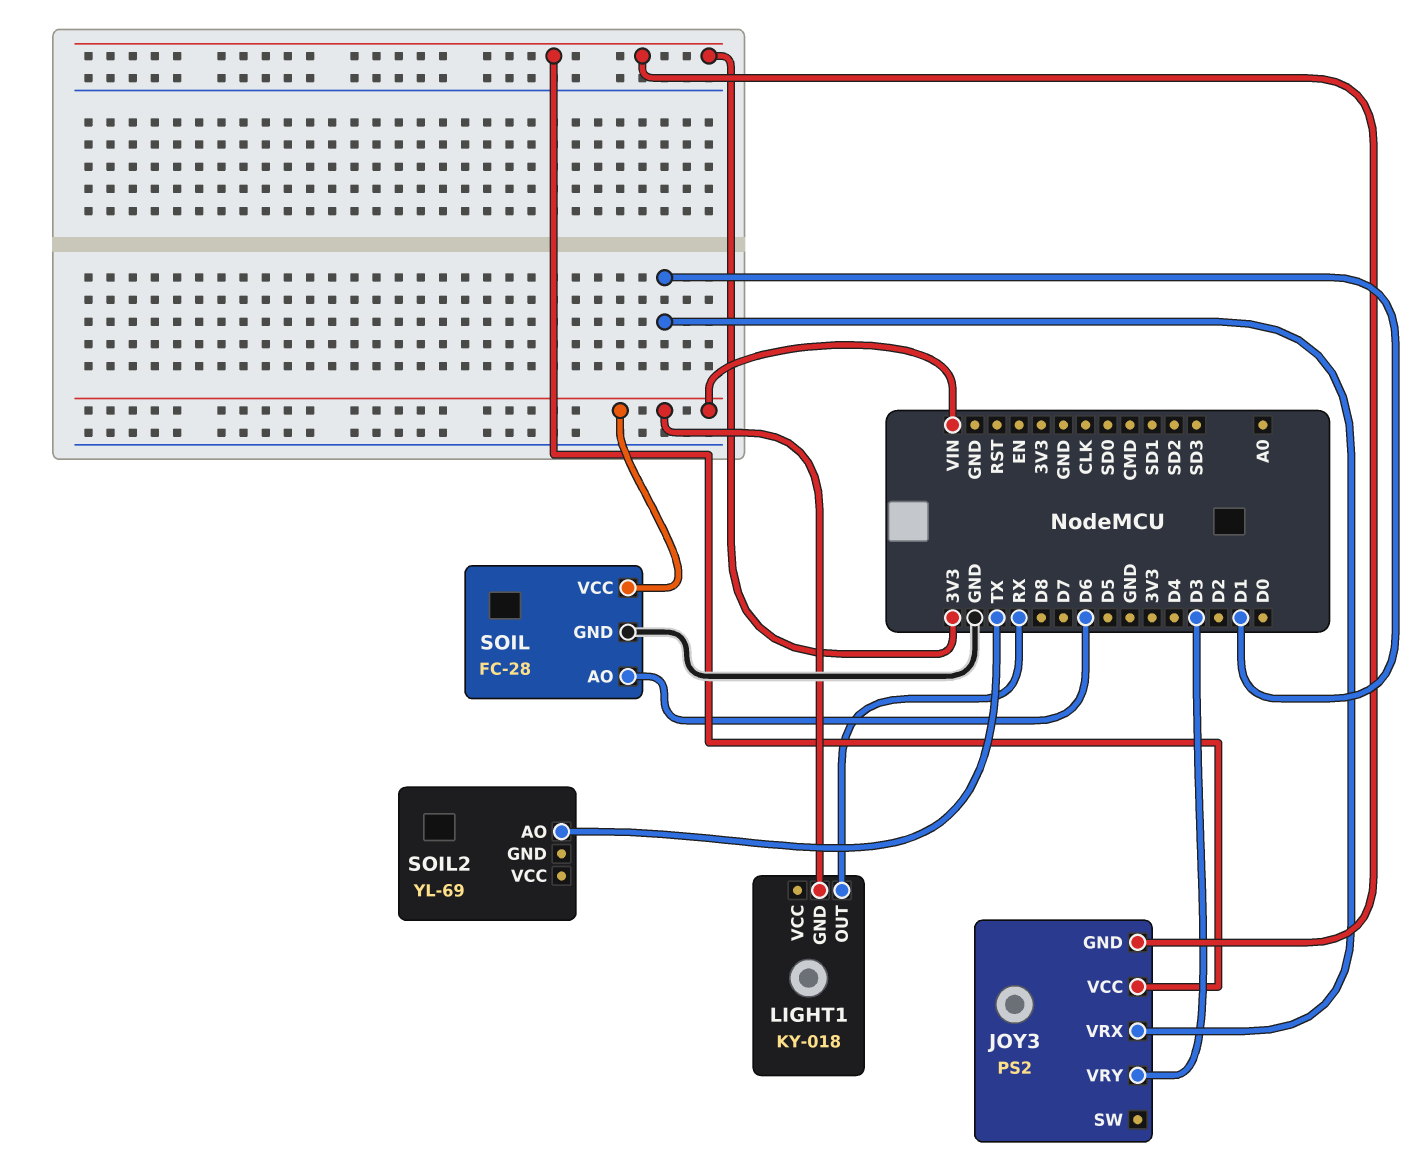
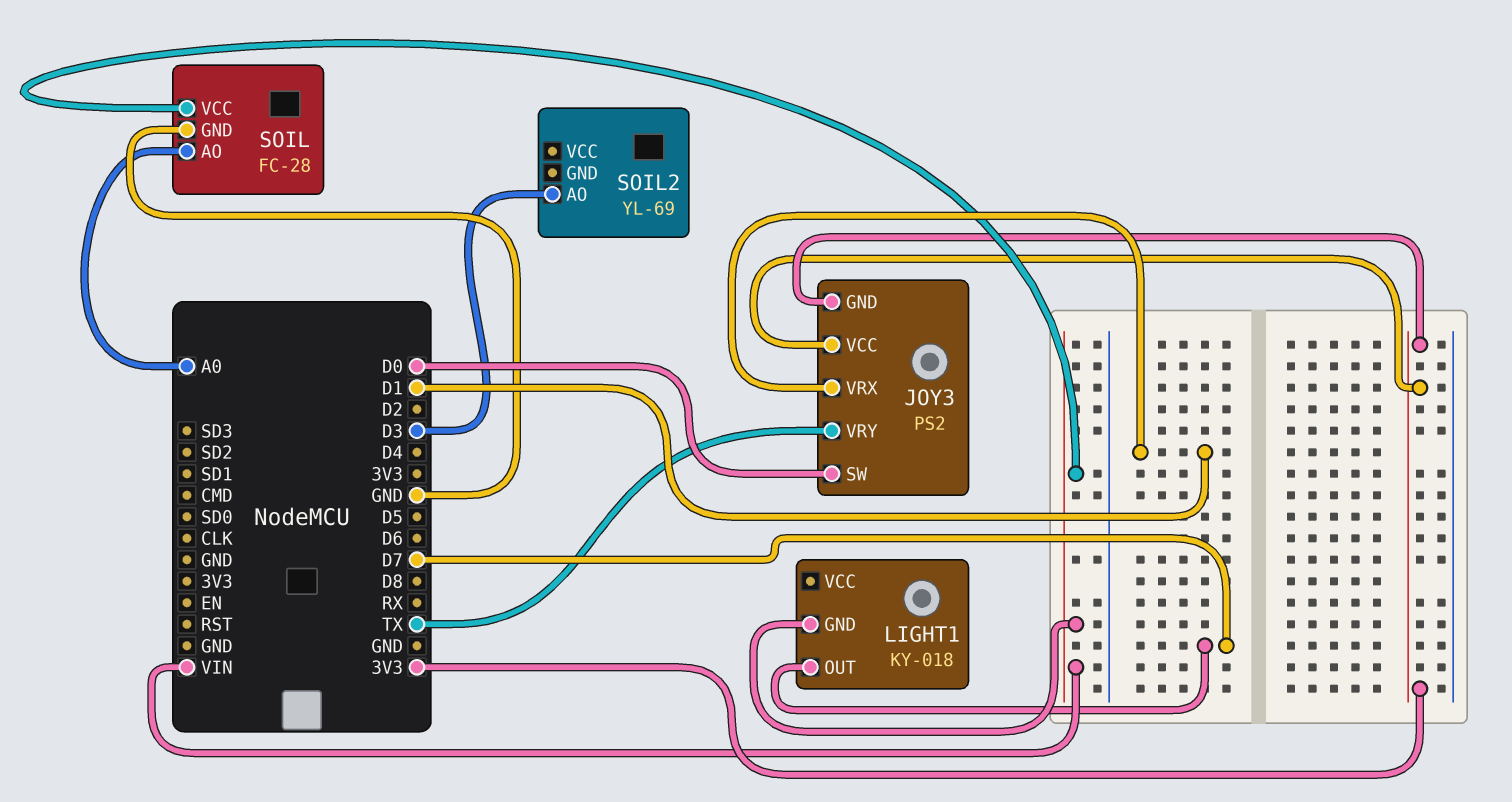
JOY3 pin SW: none -> D0
JOY3 pin VRY: D3 -> TX
LIGHT1 pin OUT: RX -> D7
SOIL pin AO: D6 -> A0
SOIL2 pin AO: TX -> D3

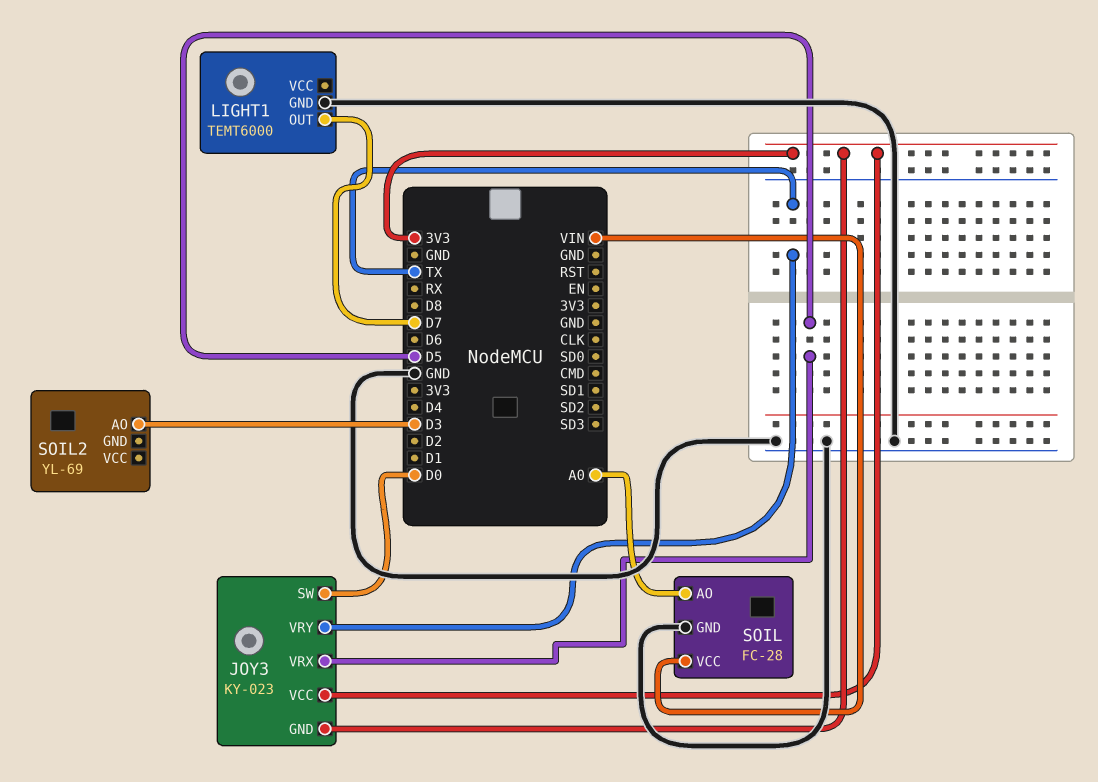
JOY3: PS2 -> KY-023
JOY3 pin VRX: D1 -> D5
LIGHT1: KY-018 -> TEMT6000
LIGHT1 pin GND: VIN -> GND

